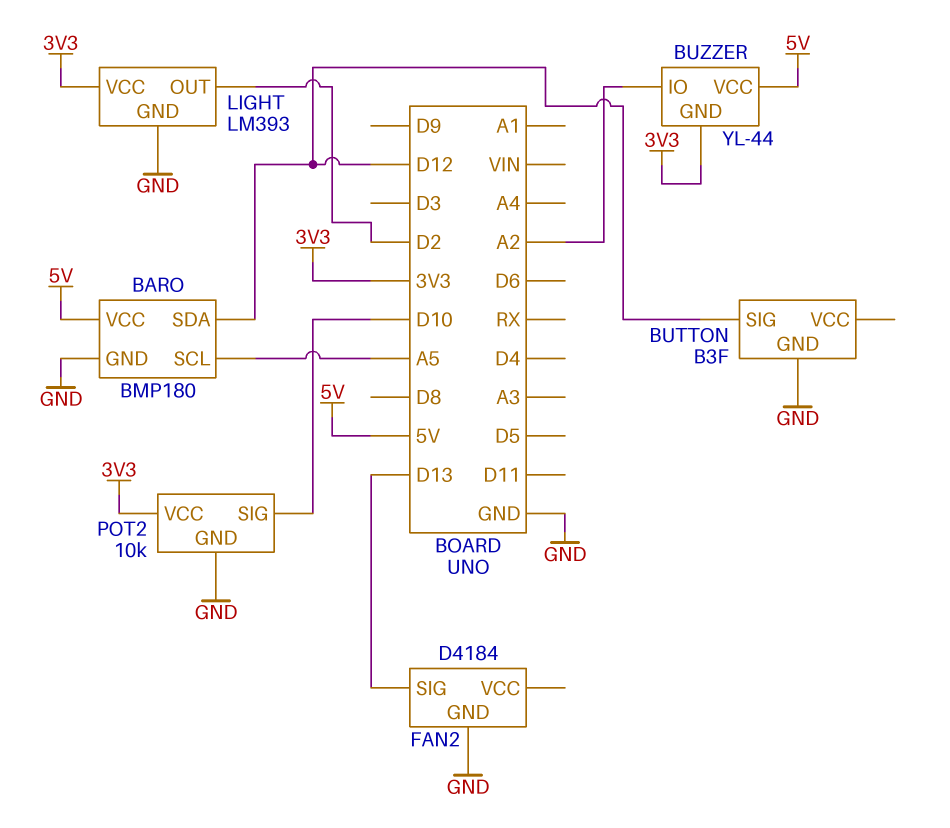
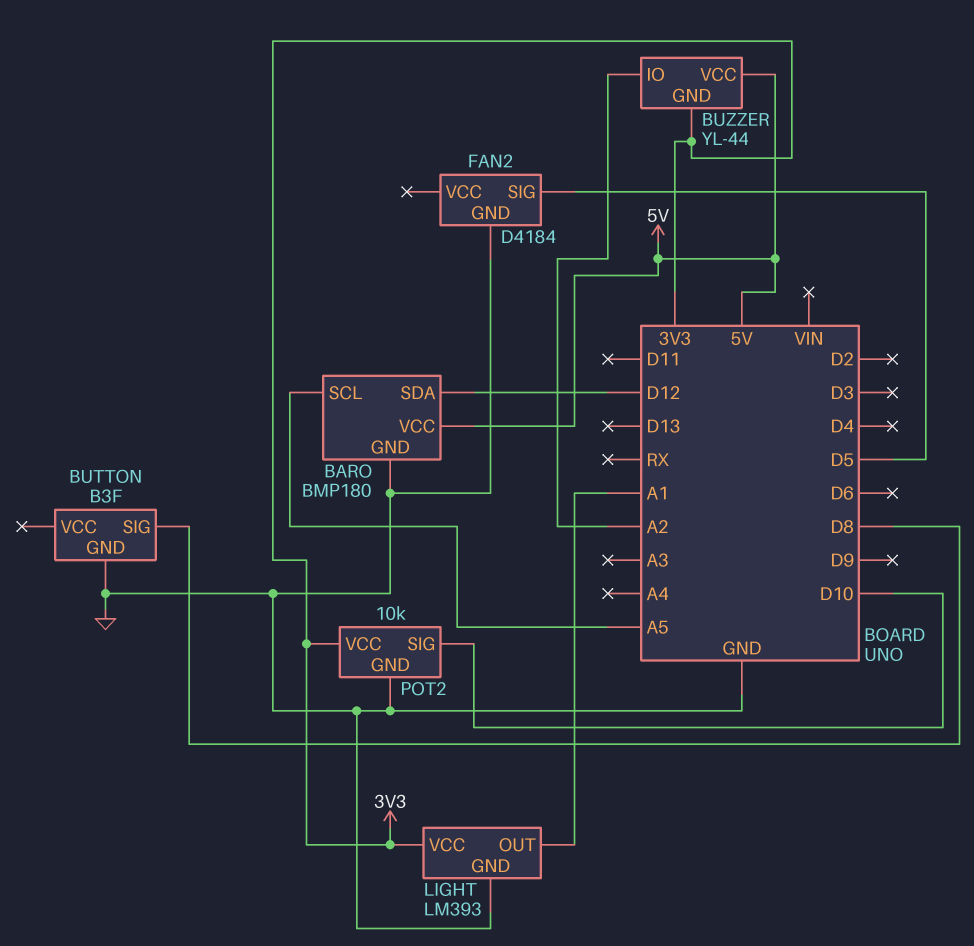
BUTTON pin SIG: D12 -> D8
FAN2 pin SIG: D13 -> D5
LIGHT pin OUT: D2 -> A1

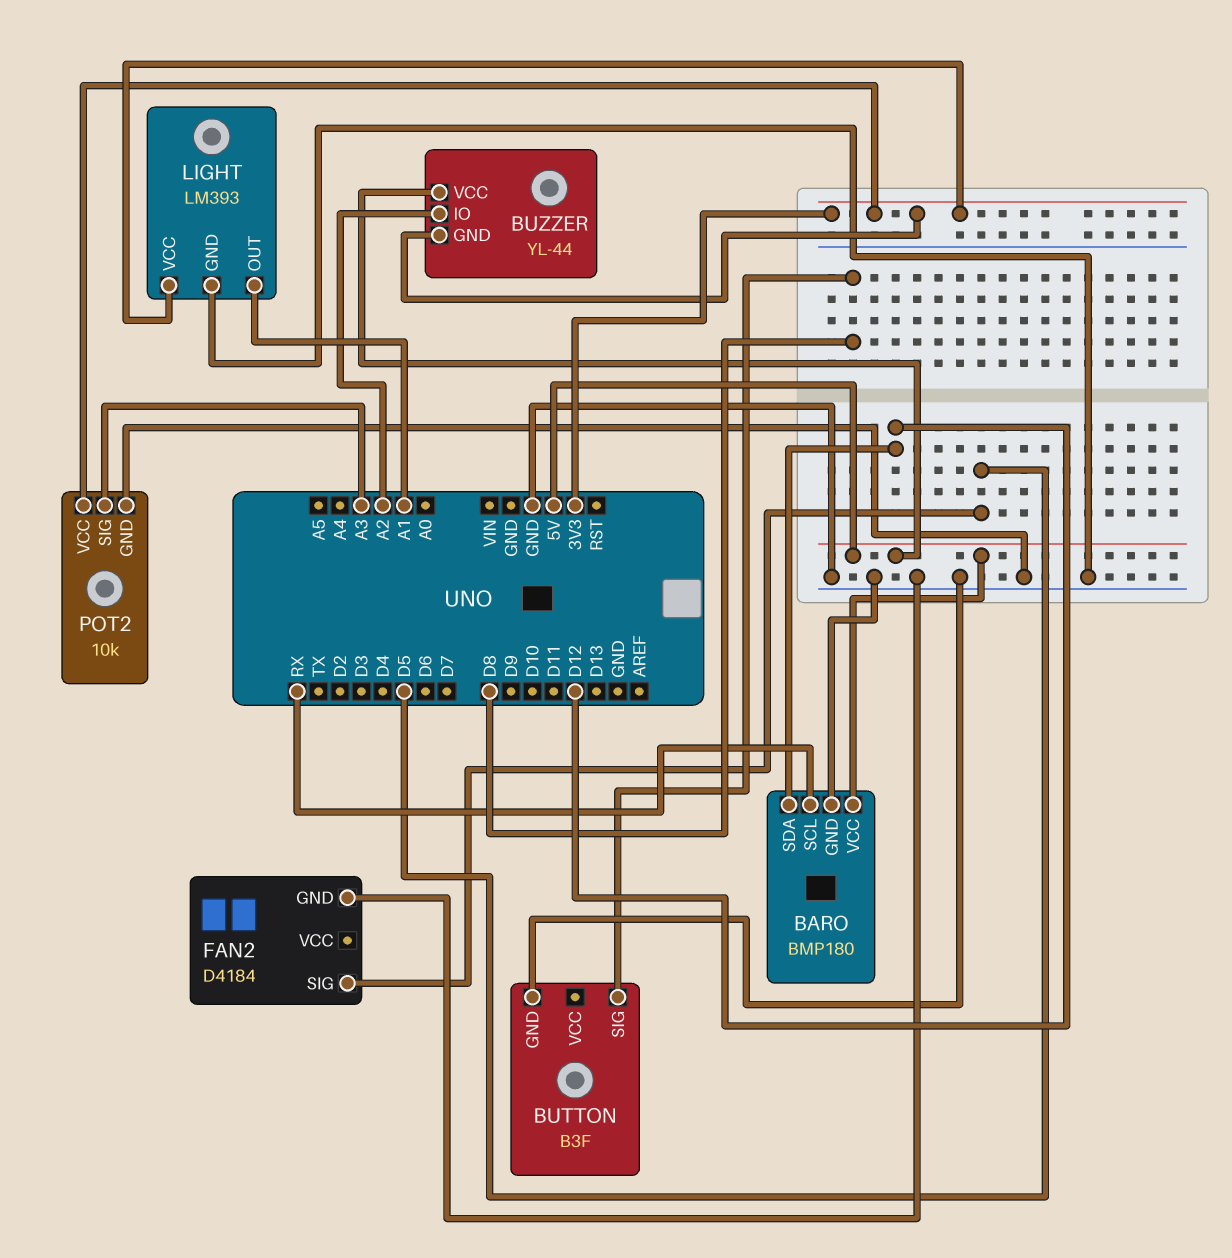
BARO pin SCL: A5 -> RX
POT2 pin SIG: D10 -> A3

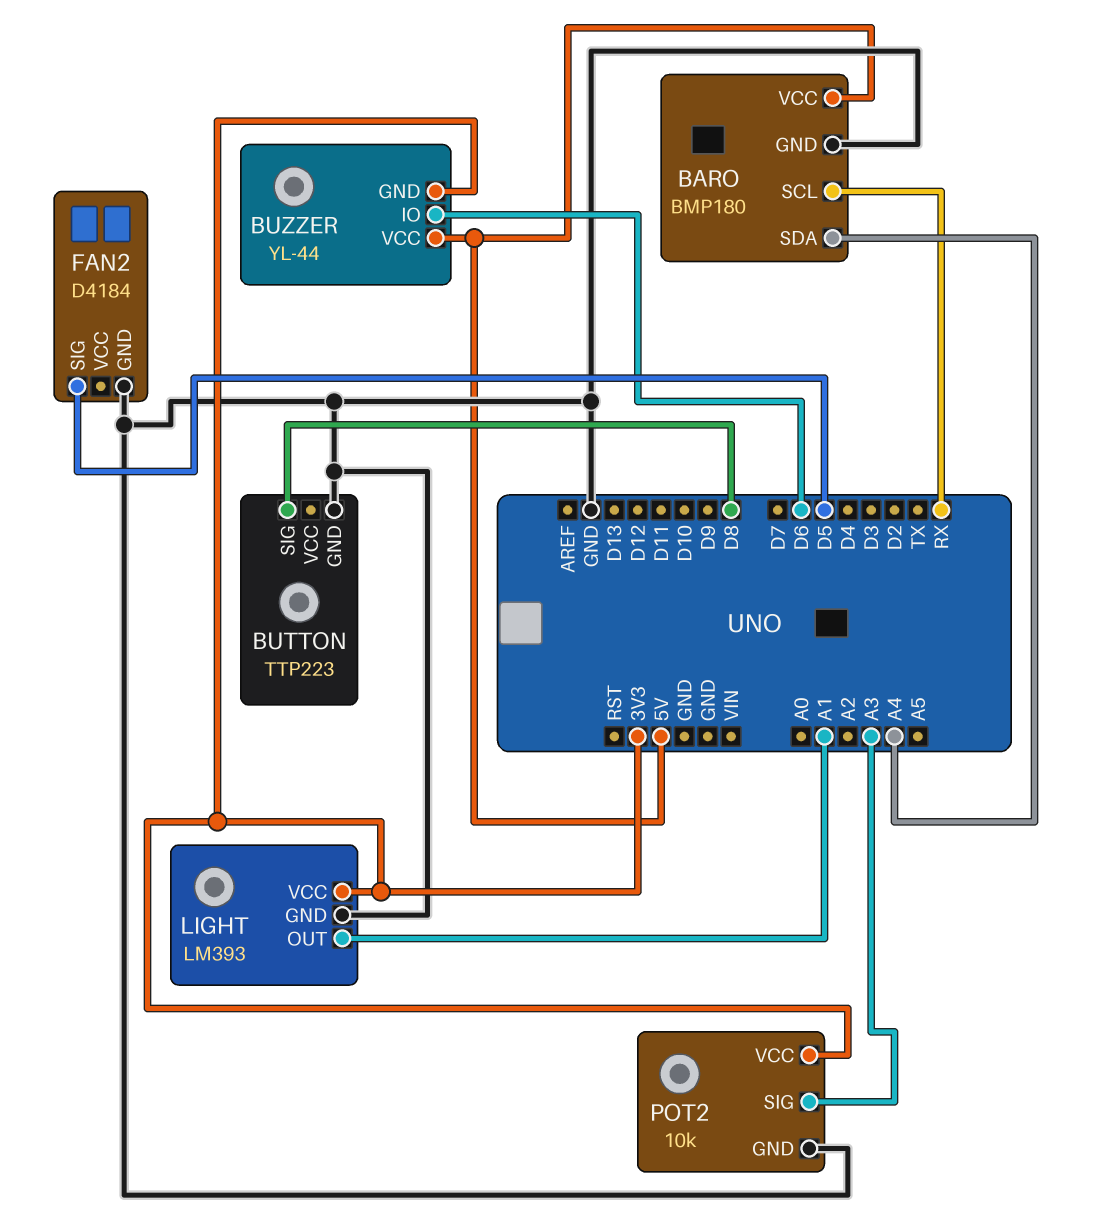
BARO pin SDA: D12 -> A4
BUTTON: B3F -> TTP223
BUZZER pin IO: A2 -> D6

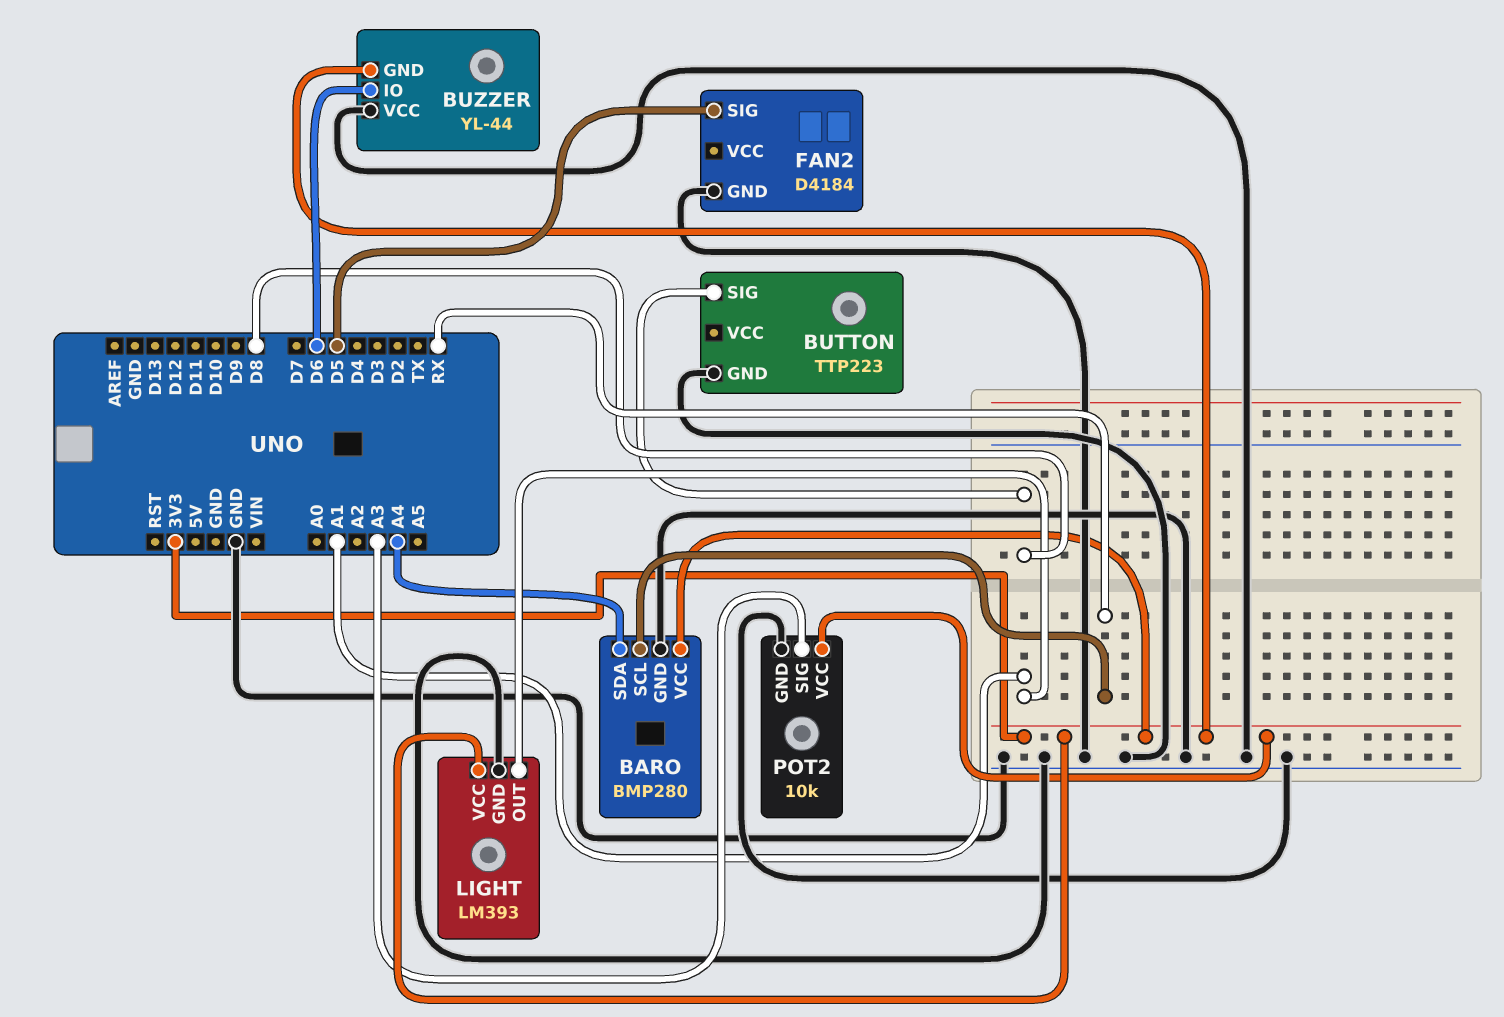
BARO: BMP180 -> BMP280
BARO pin VCC: 5V -> 3V3
BUZZER pin VCC: 5V -> GND

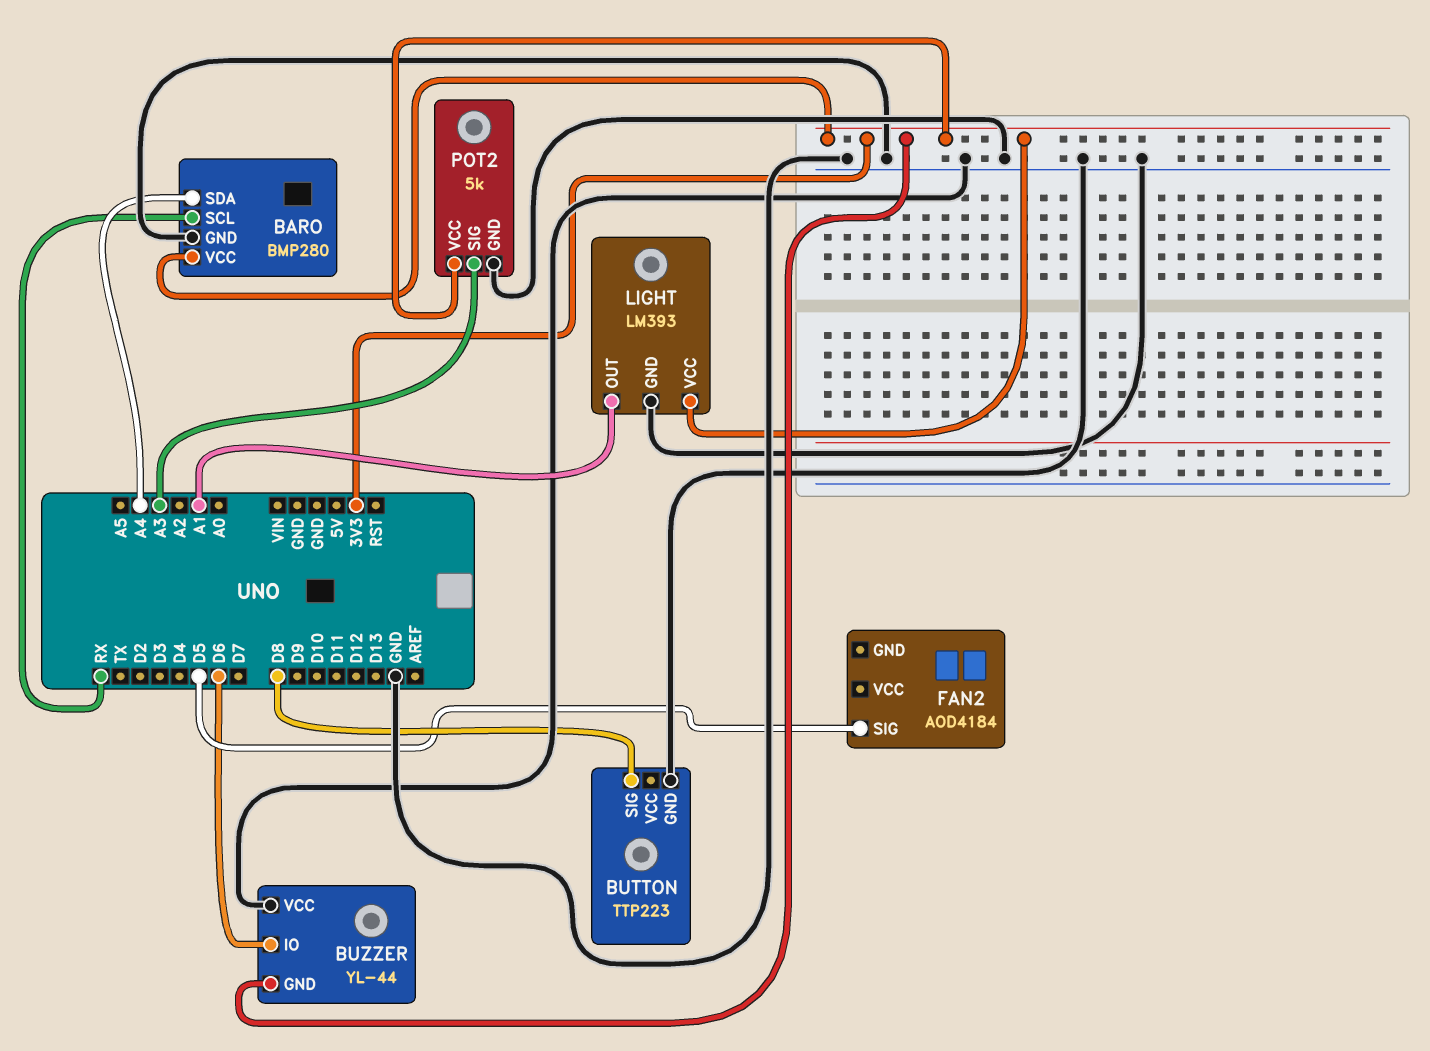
FAN2: D4184 -> AOD4184
FAN2 pin GND: GND -> none
POT2: 10k -> 5k

